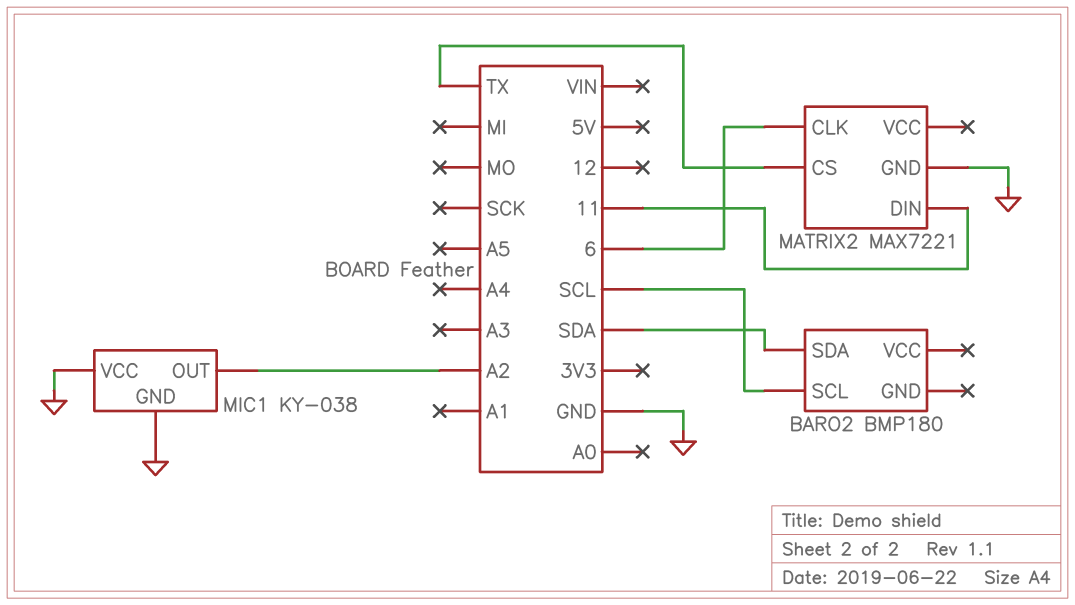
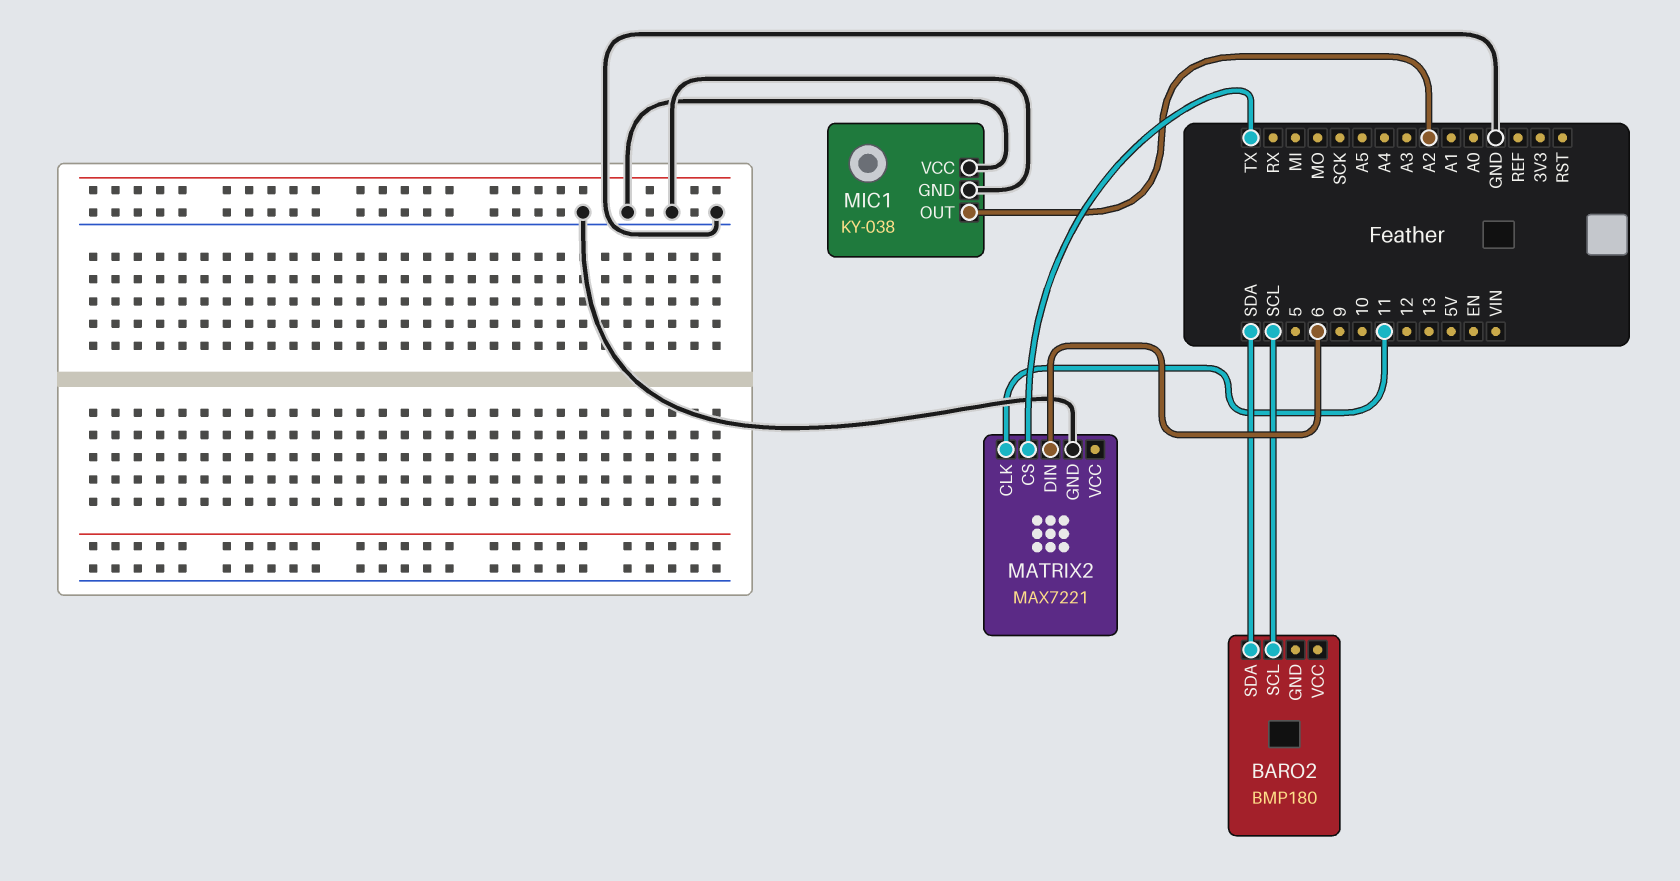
MATRIX2 pin CLK: 6 -> 11
MATRIX2 pin DIN: 11 -> 6

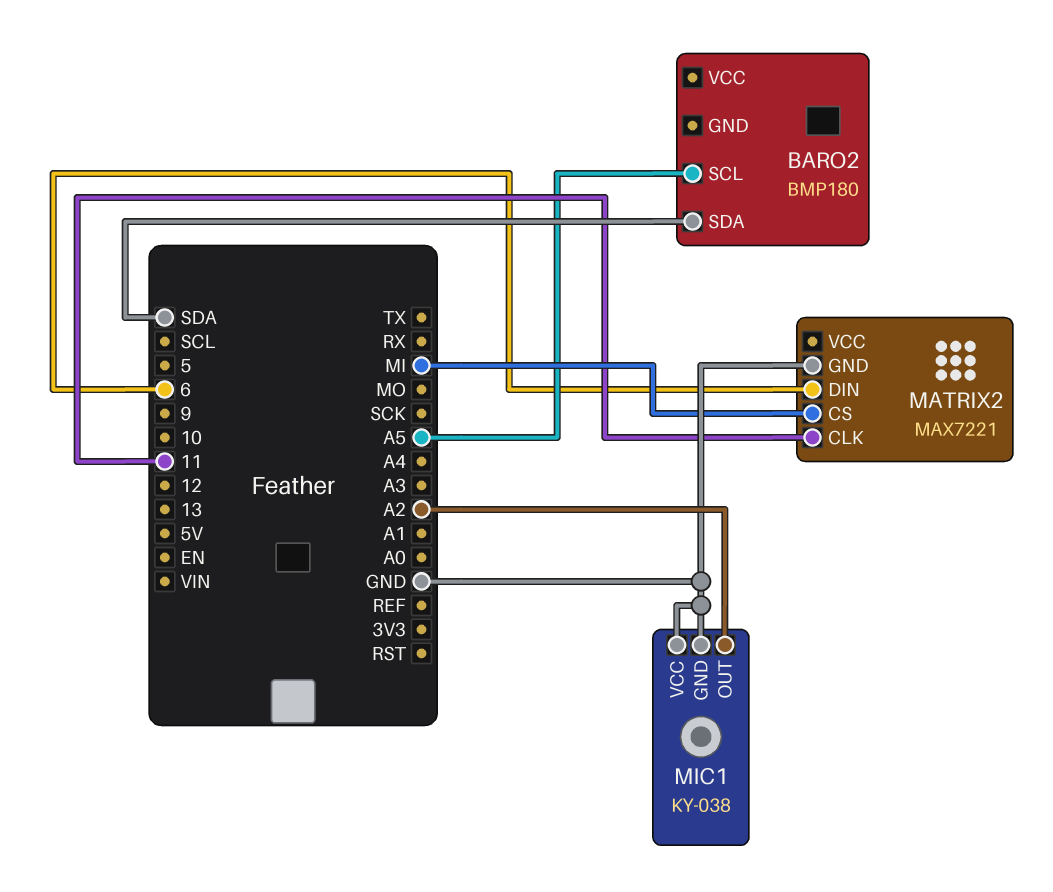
BARO2 pin SCL: SCL -> A5
MATRIX2 pin CS: TX -> MI

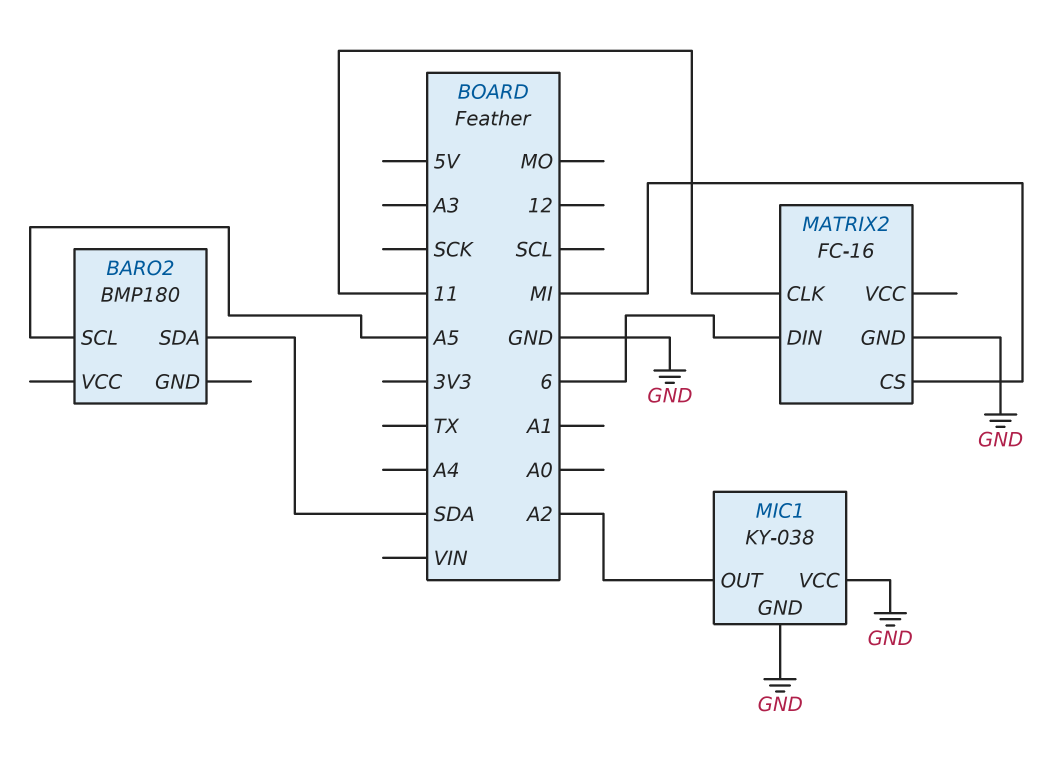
MATRIX2: MAX7221 -> FC-16

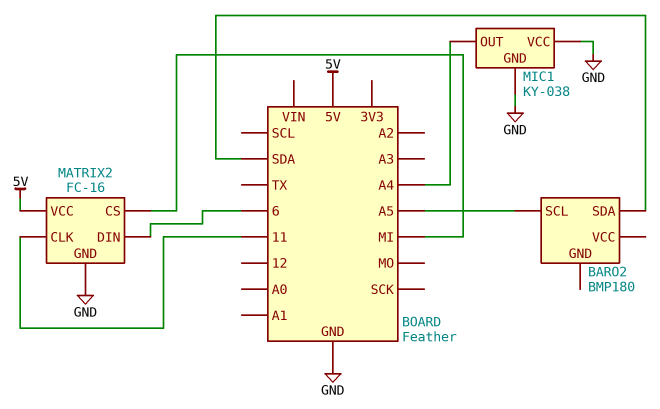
MATRIX2 pin VCC: none -> 5V
MIC1 pin OUT: A2 -> A4

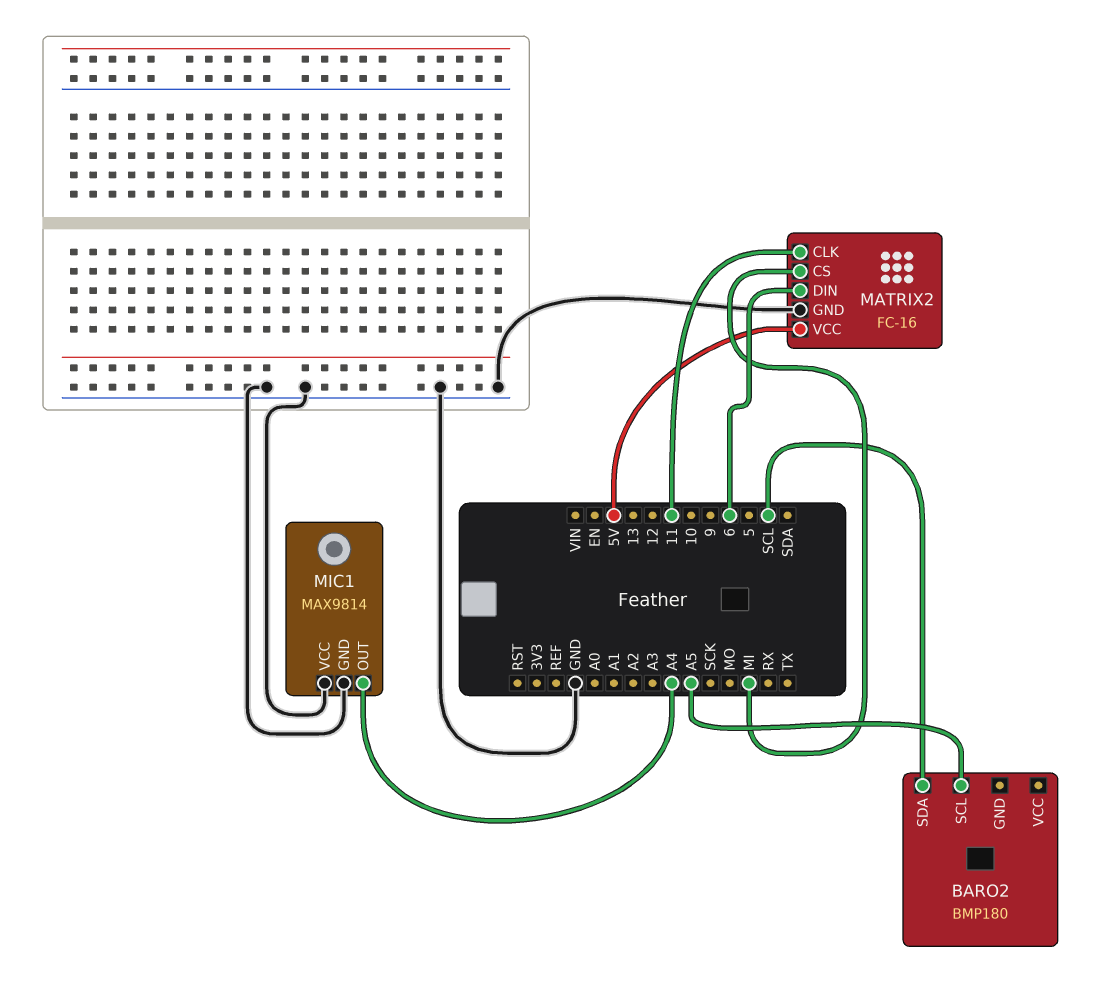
BARO2 pin SDA: SDA -> SCL
MIC1: KY-038 -> MAX9814

